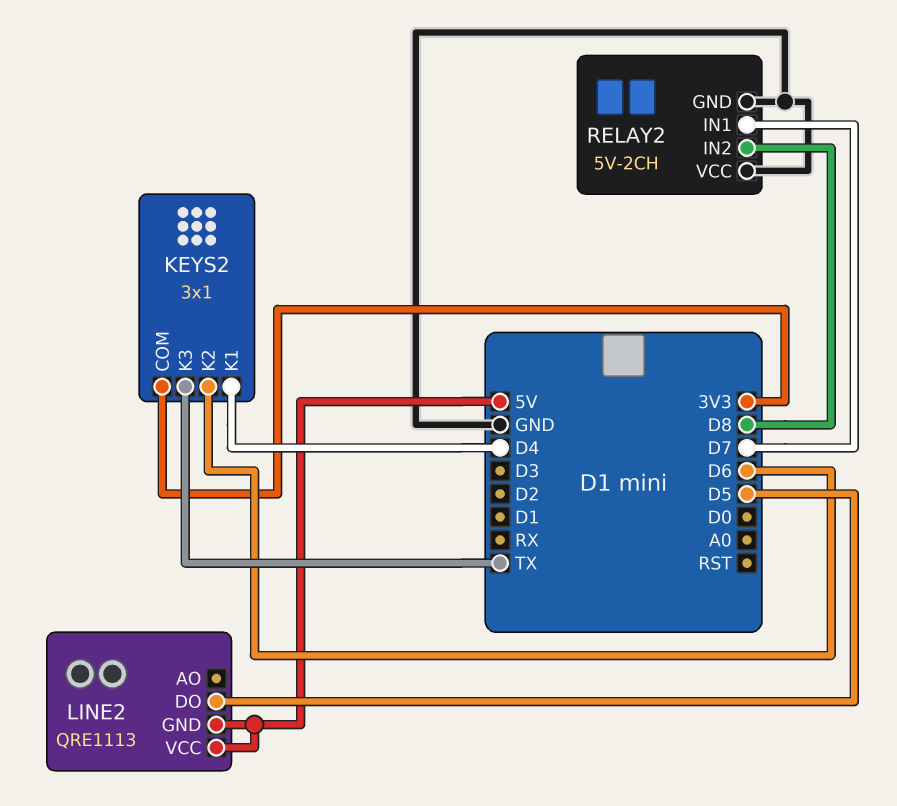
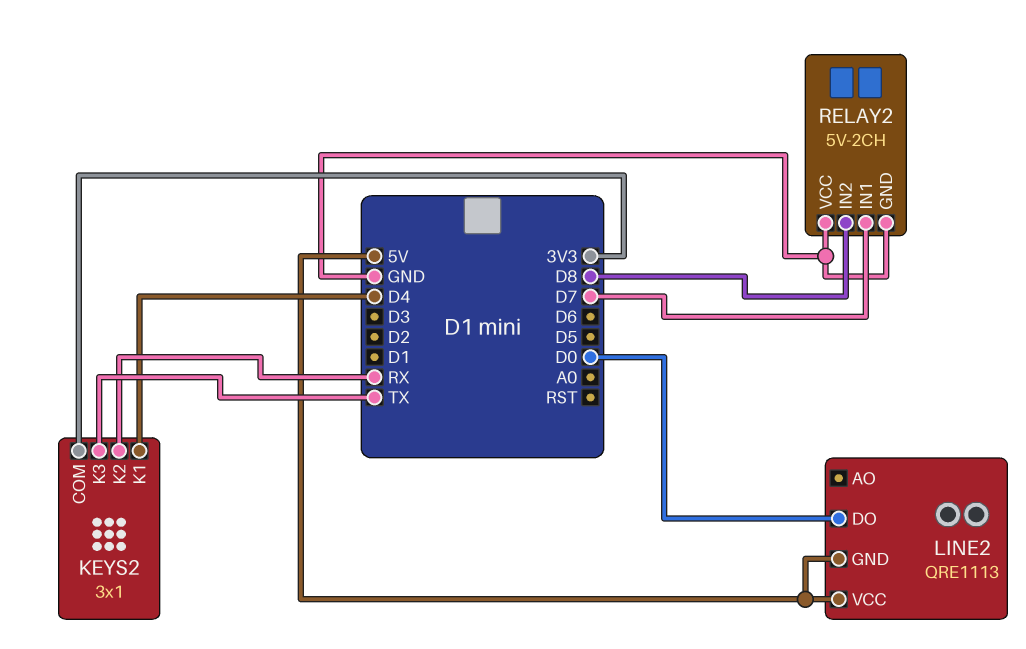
KEYS2 pin K2: D6 -> RX
LINE2 pin DO: D5 -> D0

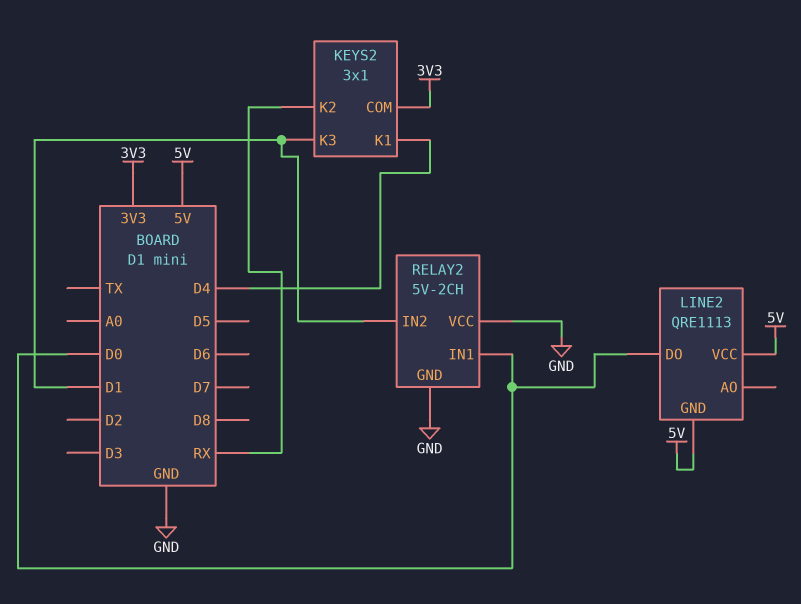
KEYS2 pin K3: TX -> D1
RELAY2 pin IN1: D7 -> D0
RELAY2 pin IN2: D8 -> D1

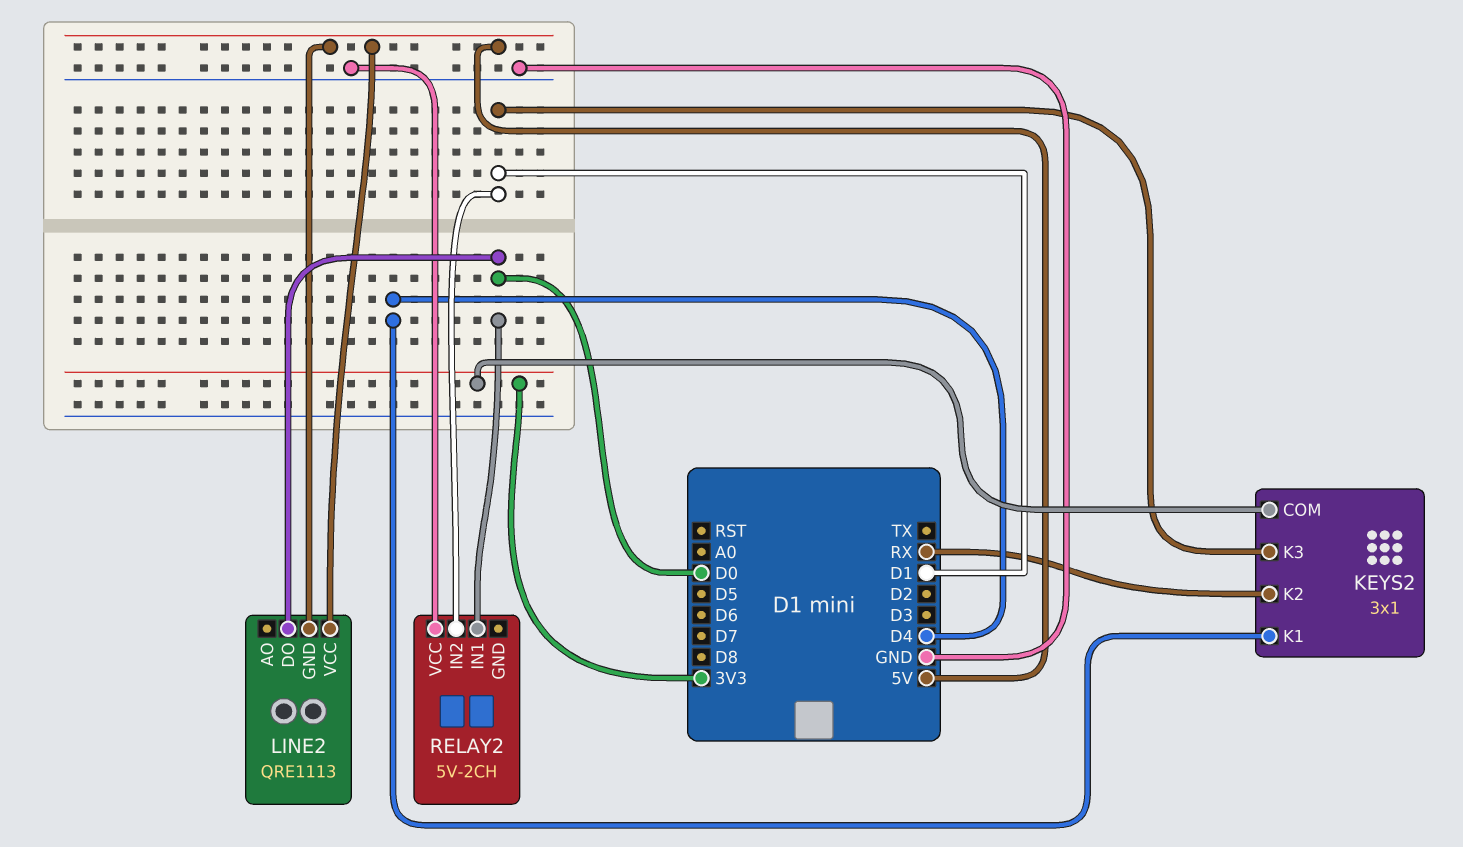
RELAY2 pin GND: GND -> none

